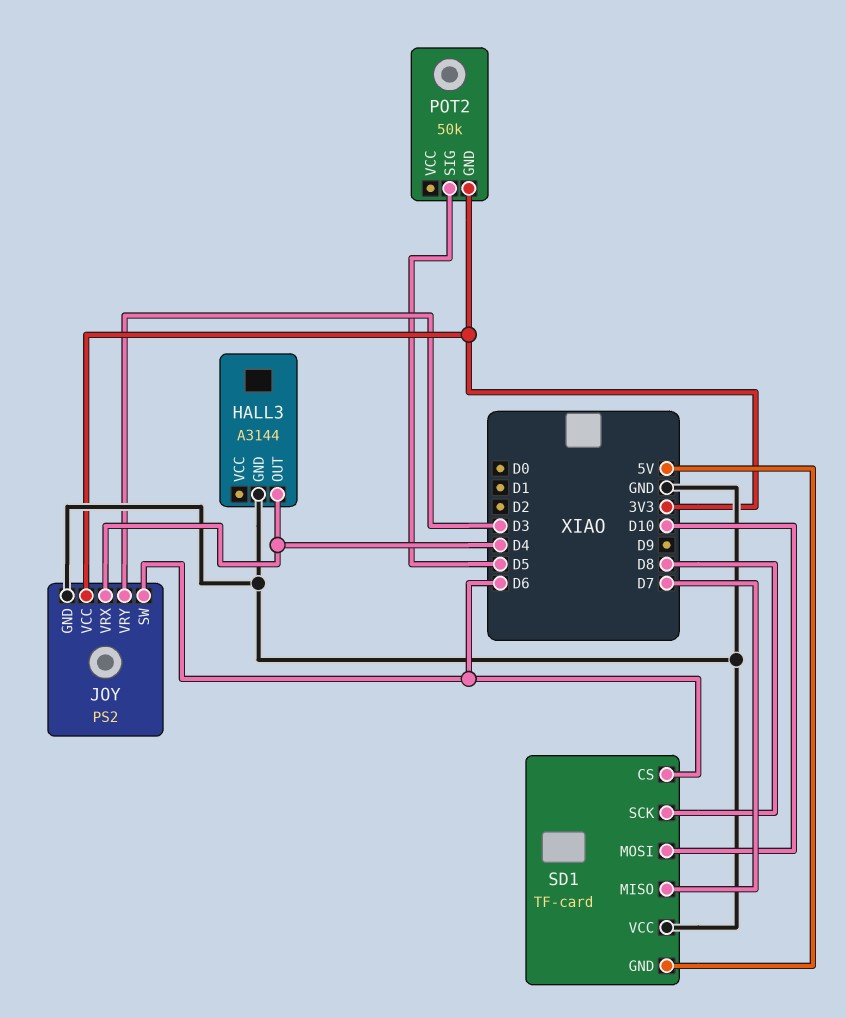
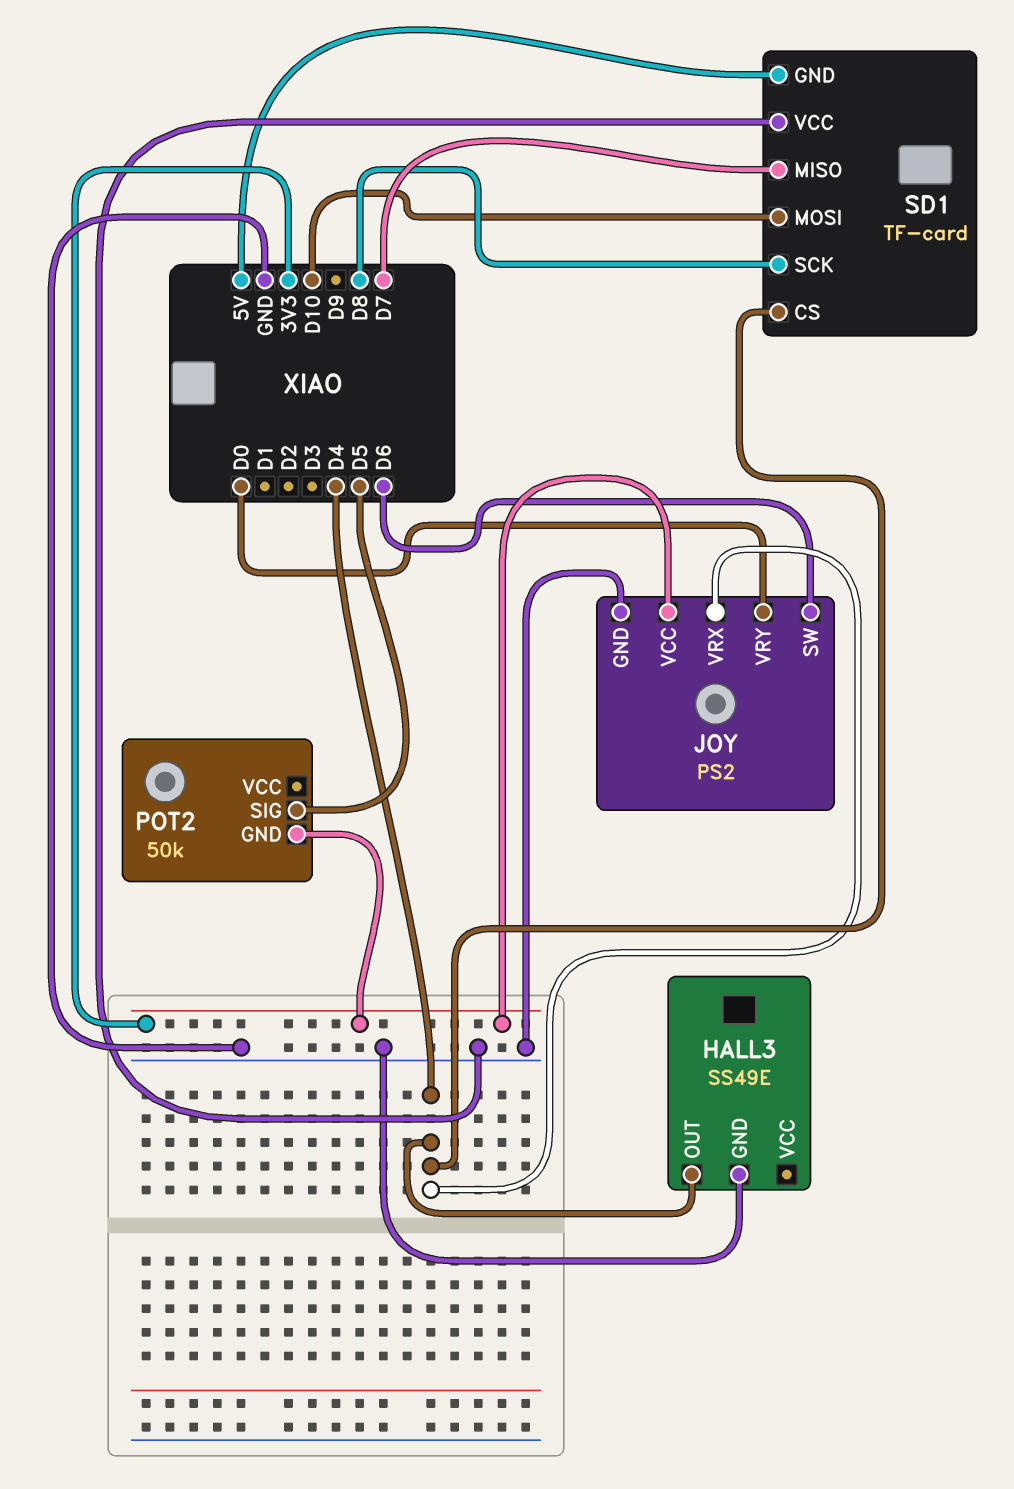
HALL3: A3144 -> SS49E
JOY pin VRY: D3 -> D0
SD1 pin CS: D6 -> D4

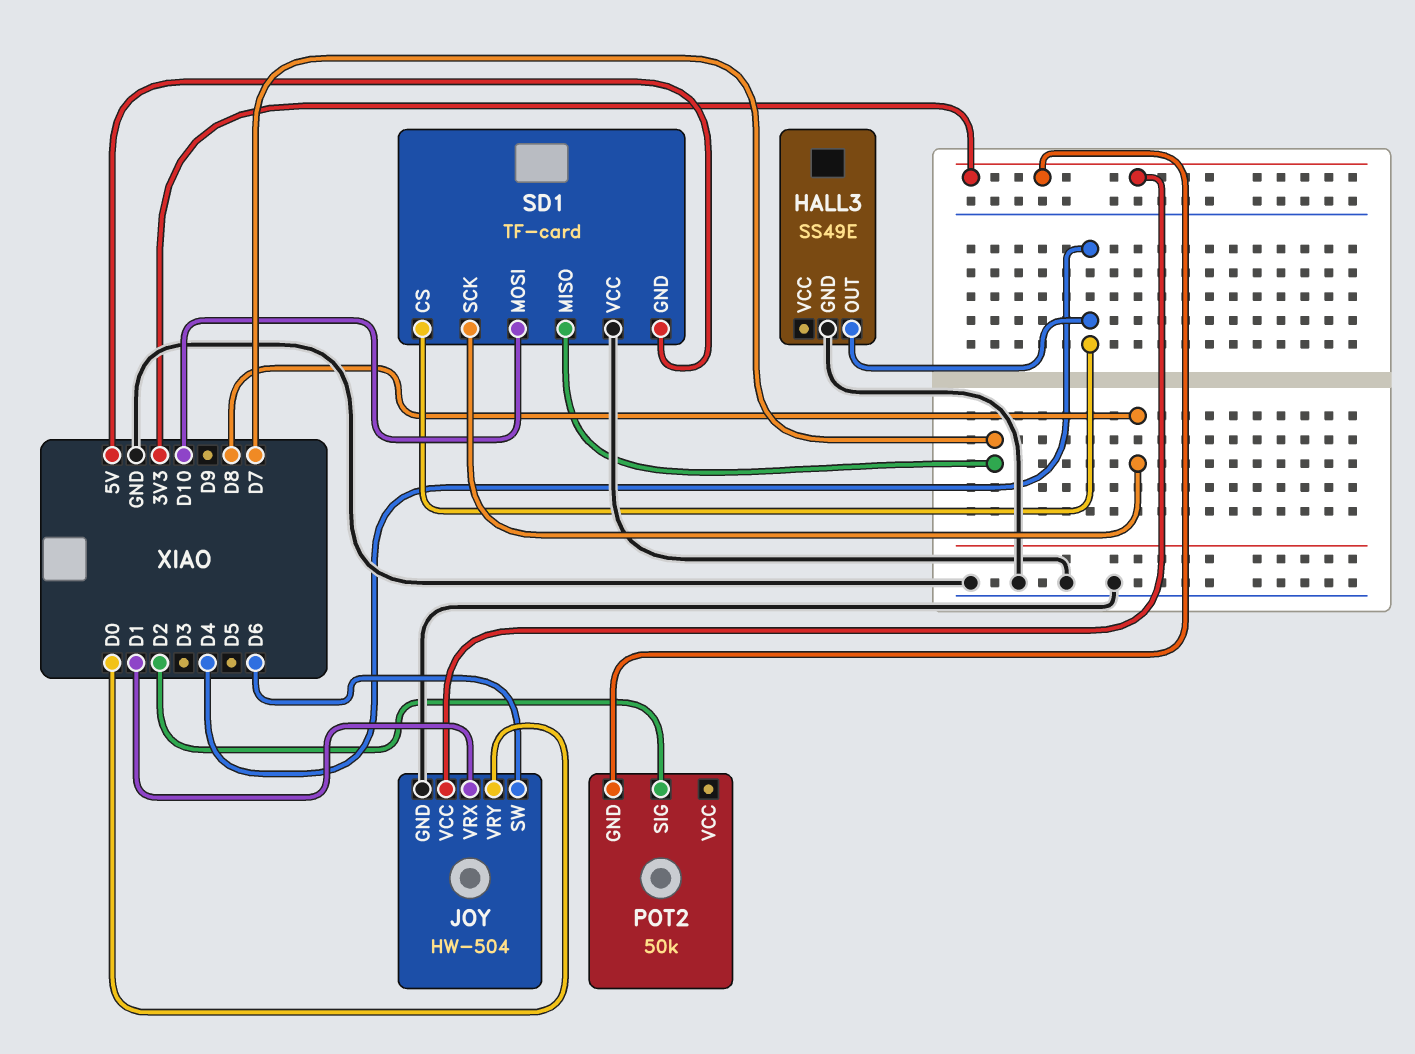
JOY: PS2 -> HW-504
JOY pin VRX: D4 -> D1
POT2 pin SIG: D5 -> D2

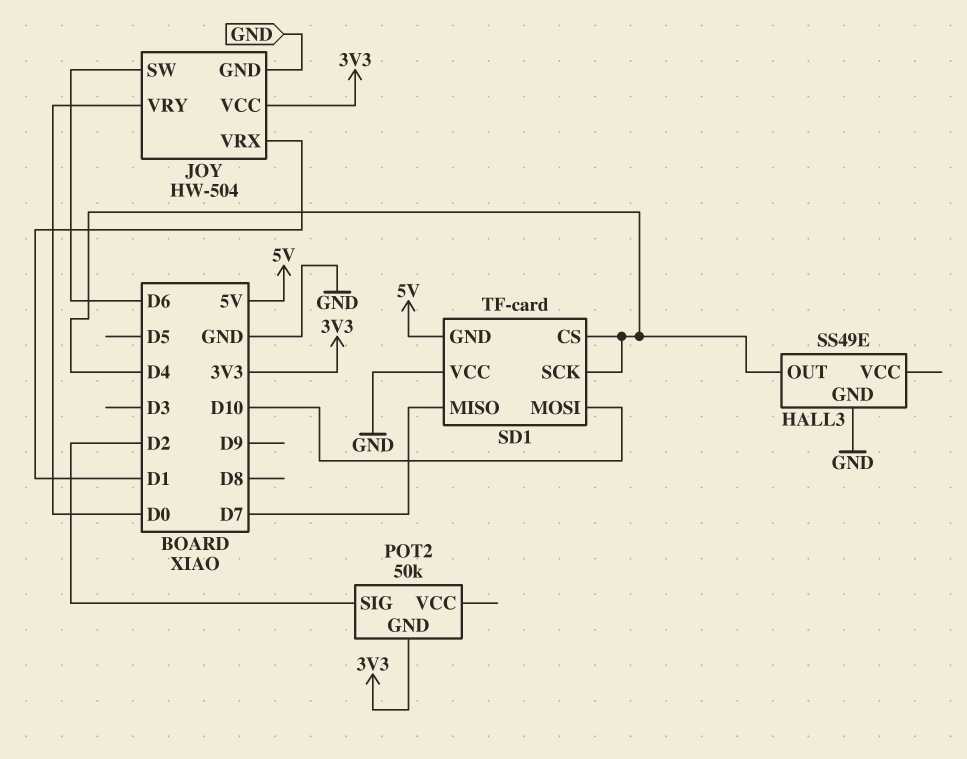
SD1 pin SCK: D8 -> D4

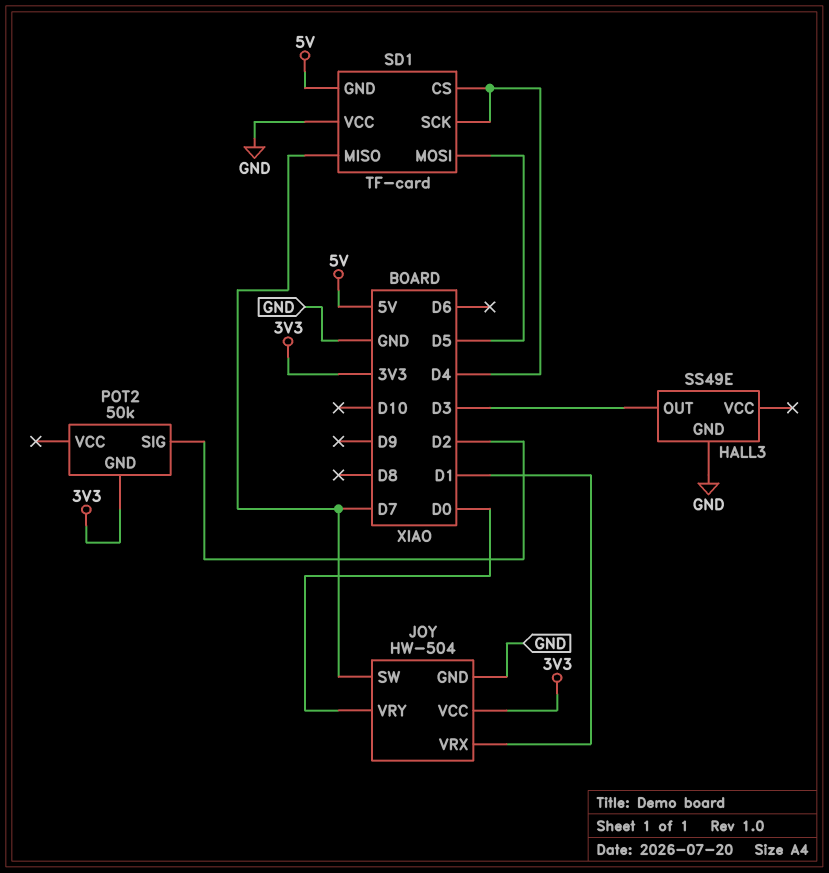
HALL3 pin OUT: D4 -> D3
JOY pin SW: D6 -> D7
SD1 pin MOSI: D10 -> D5

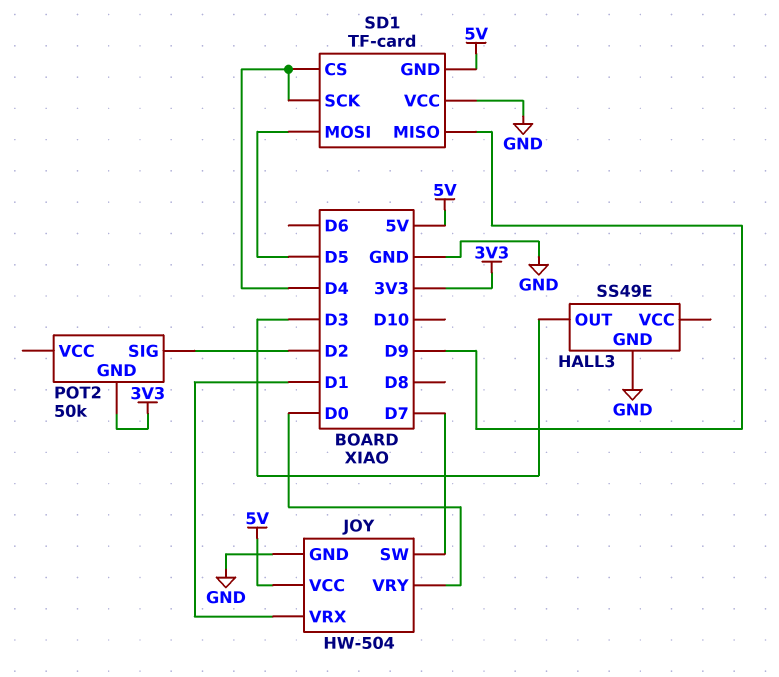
JOY pin VCC: 3V3 -> 5V
SD1 pin MISO: D7 -> D9

